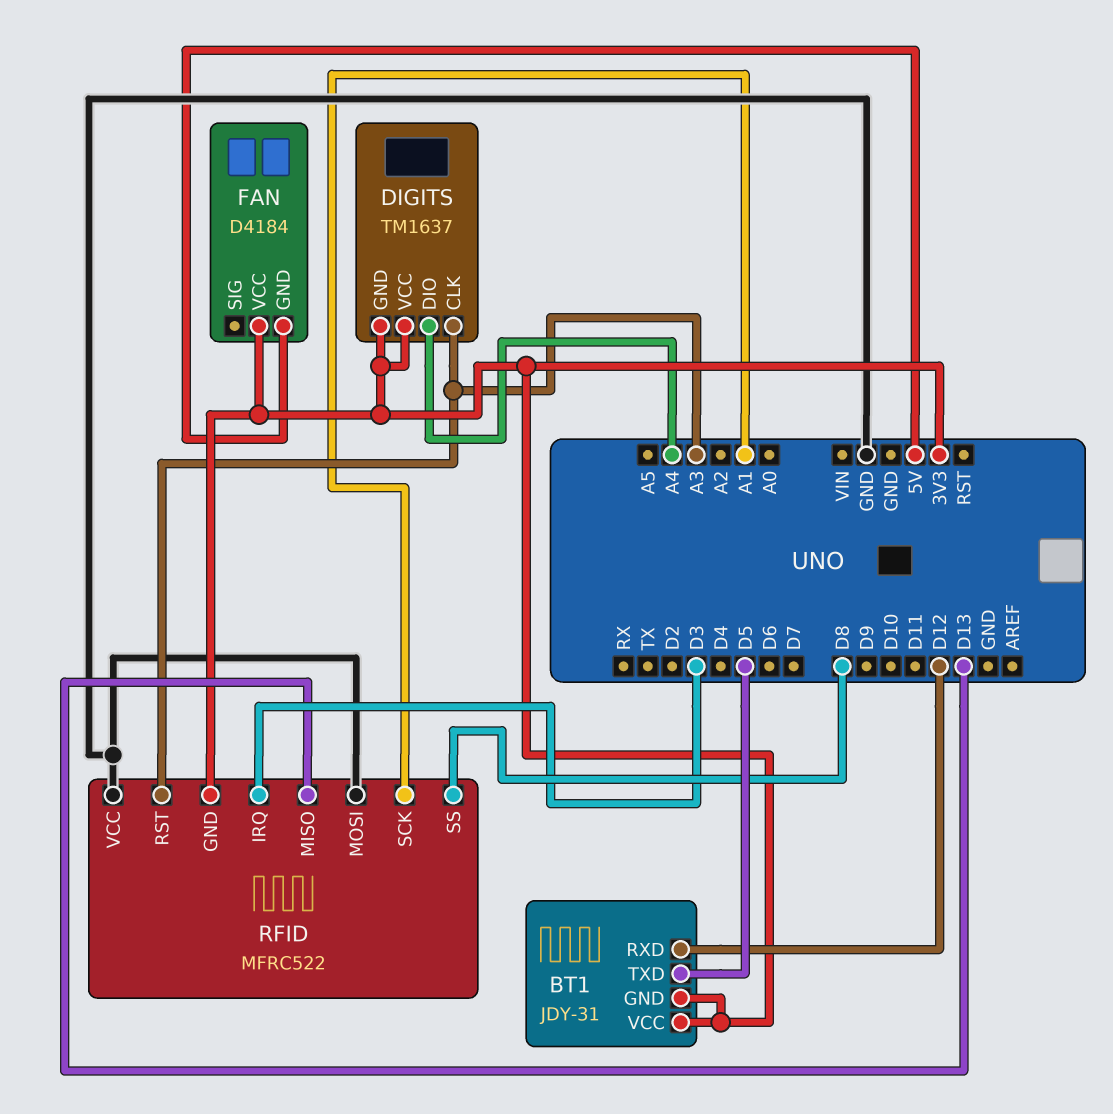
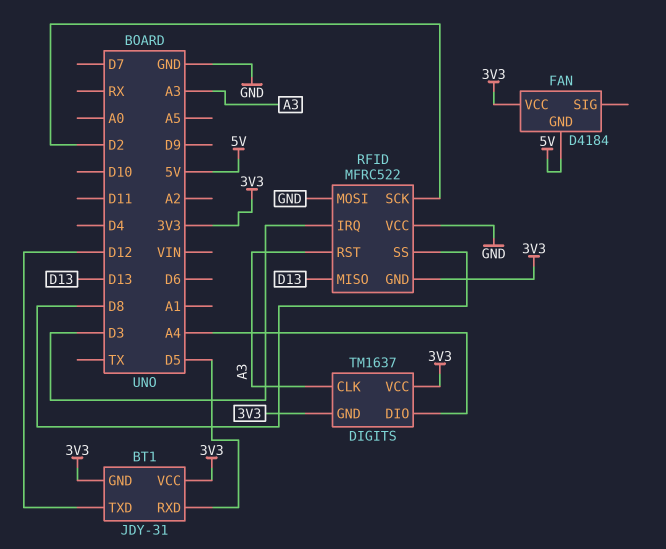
BT1 pin RXD: D12 -> D5
BT1 pin TXD: D5 -> D12
RFID pin SCK: A1 -> D2

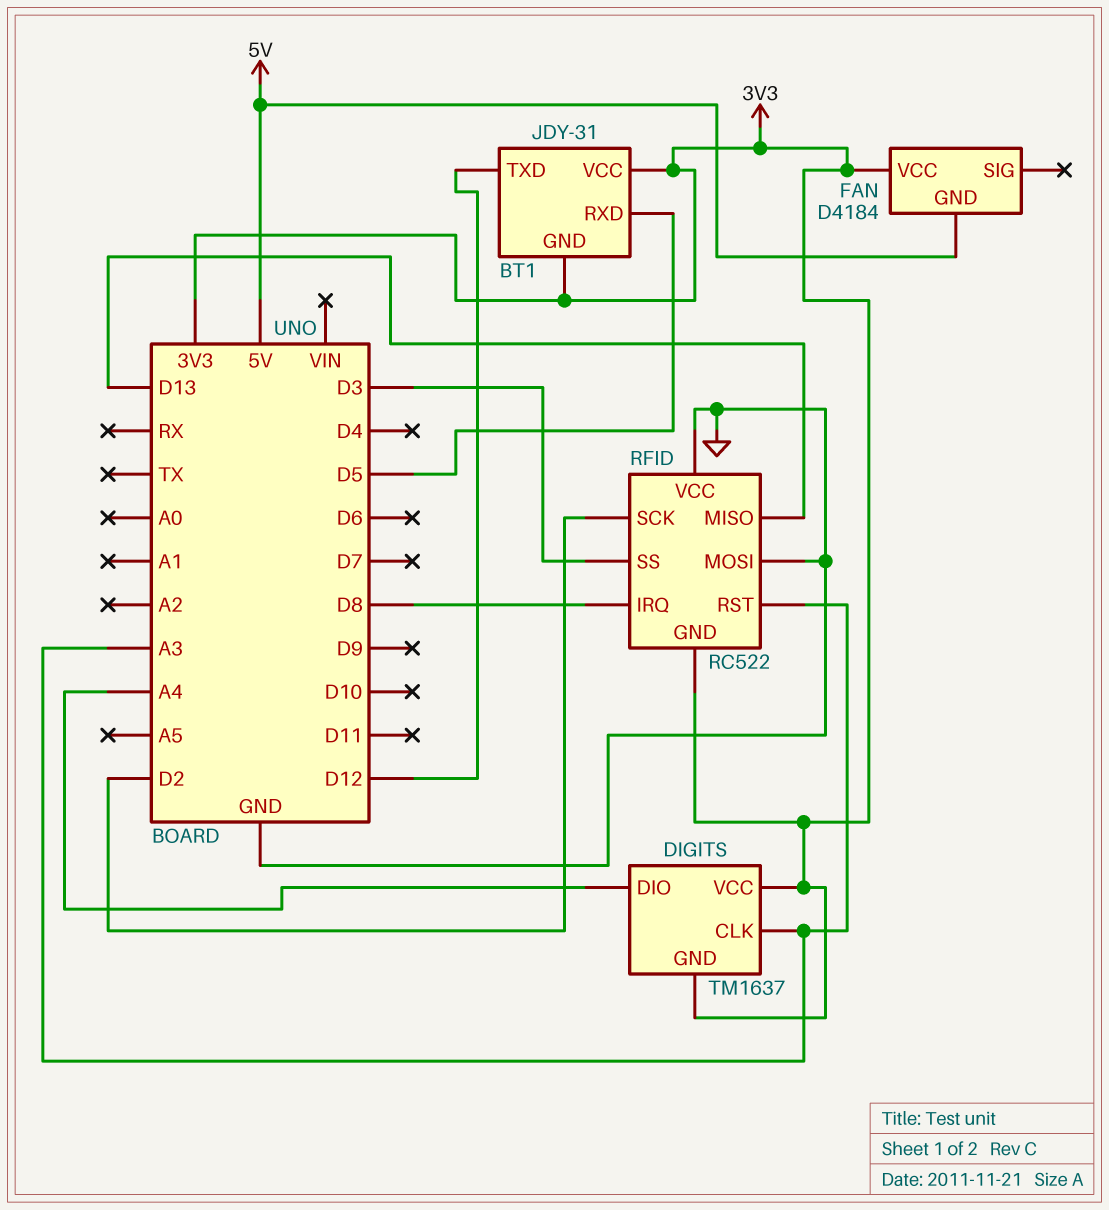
RFID: MFRC522 -> RC522
RFID pin IRQ: D3 -> D8
RFID pin SS: D8 -> D3

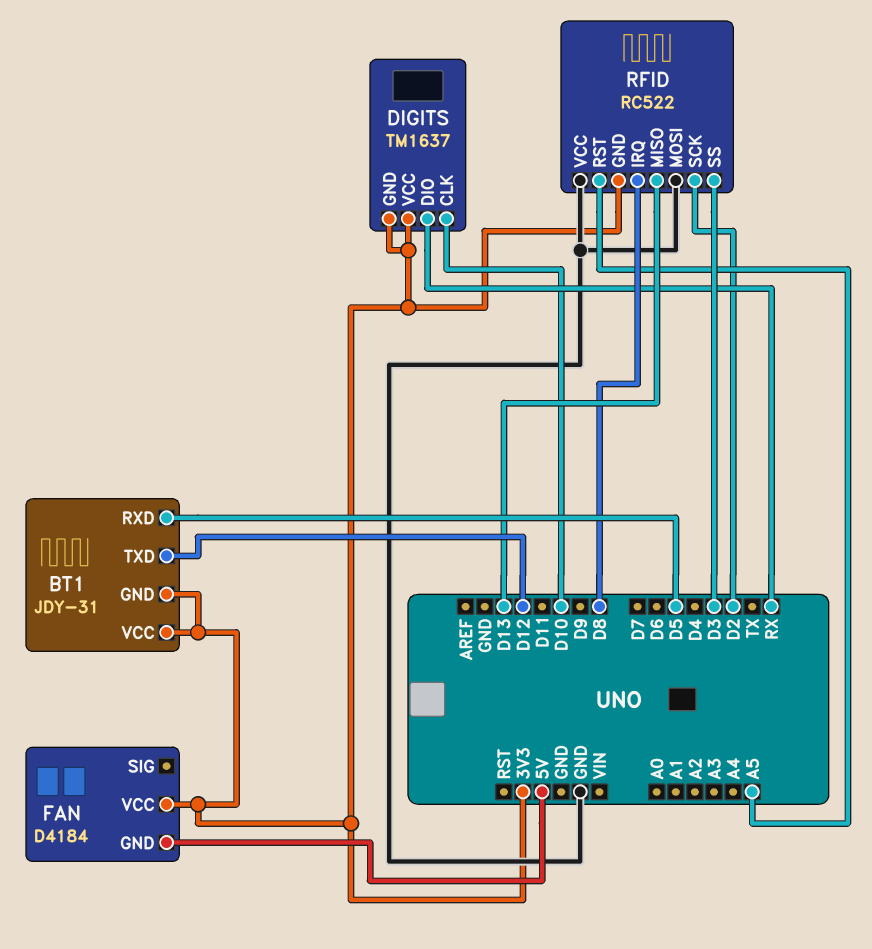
DIGITS pin CLK: A3 -> D10
DIGITS pin DIO: A4 -> RX
RFID pin RST: A3 -> A5

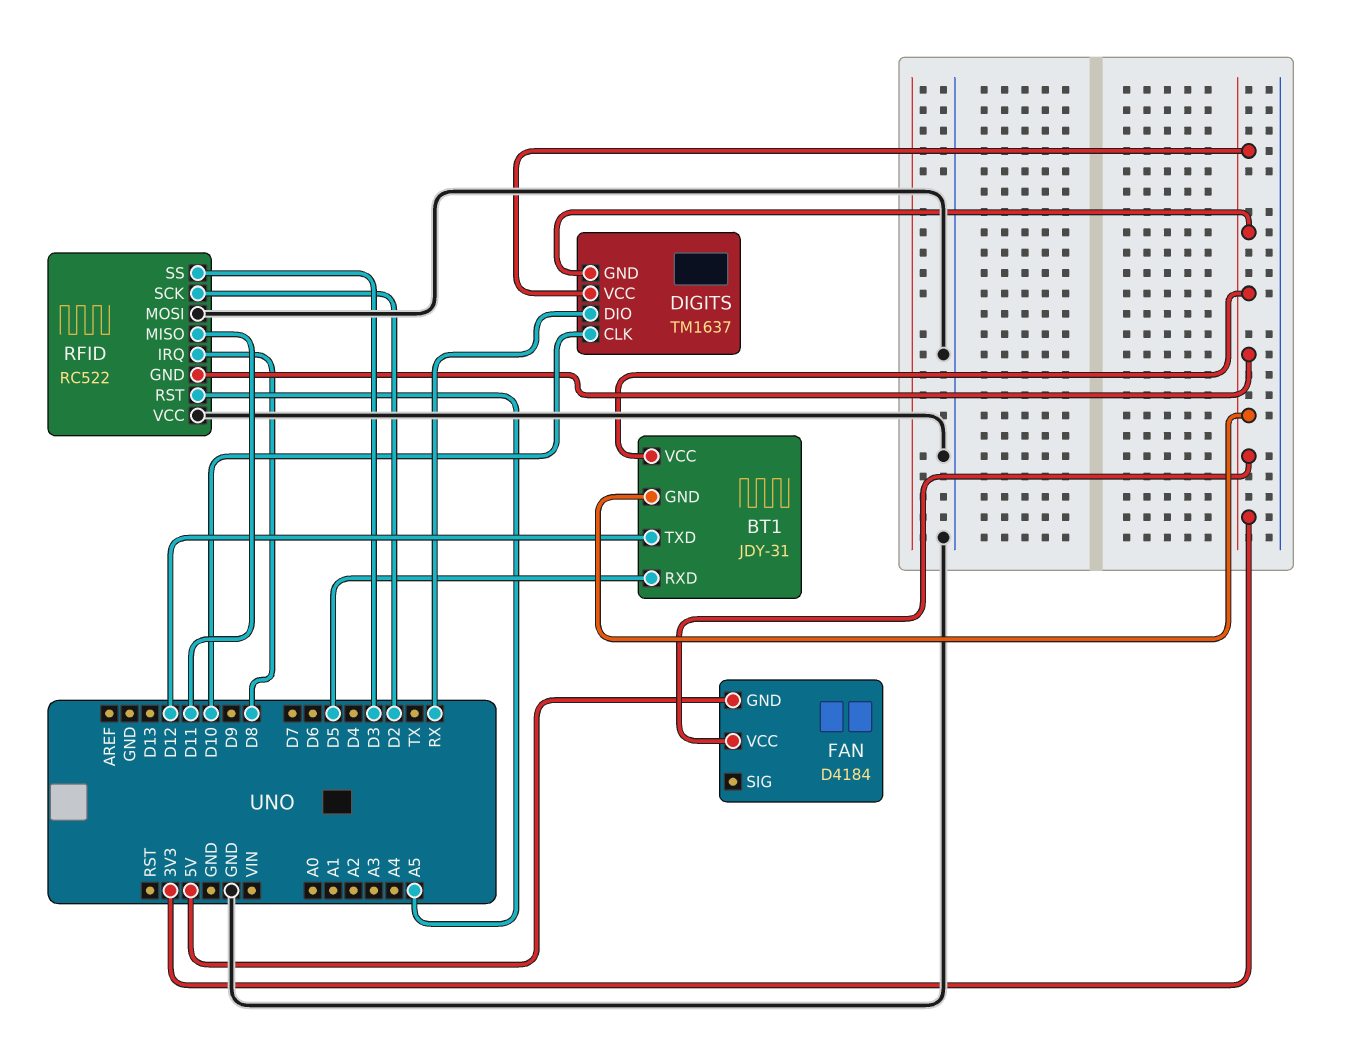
RFID pin MISO: D13 -> D11

